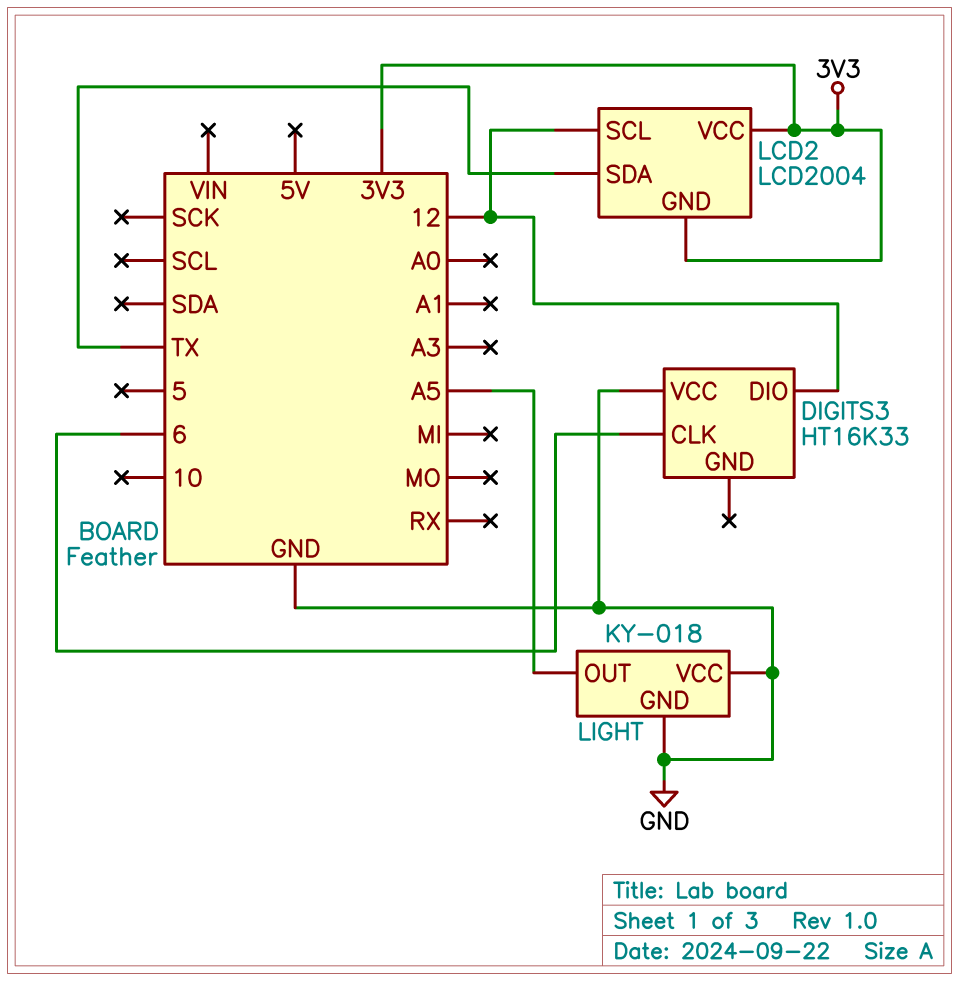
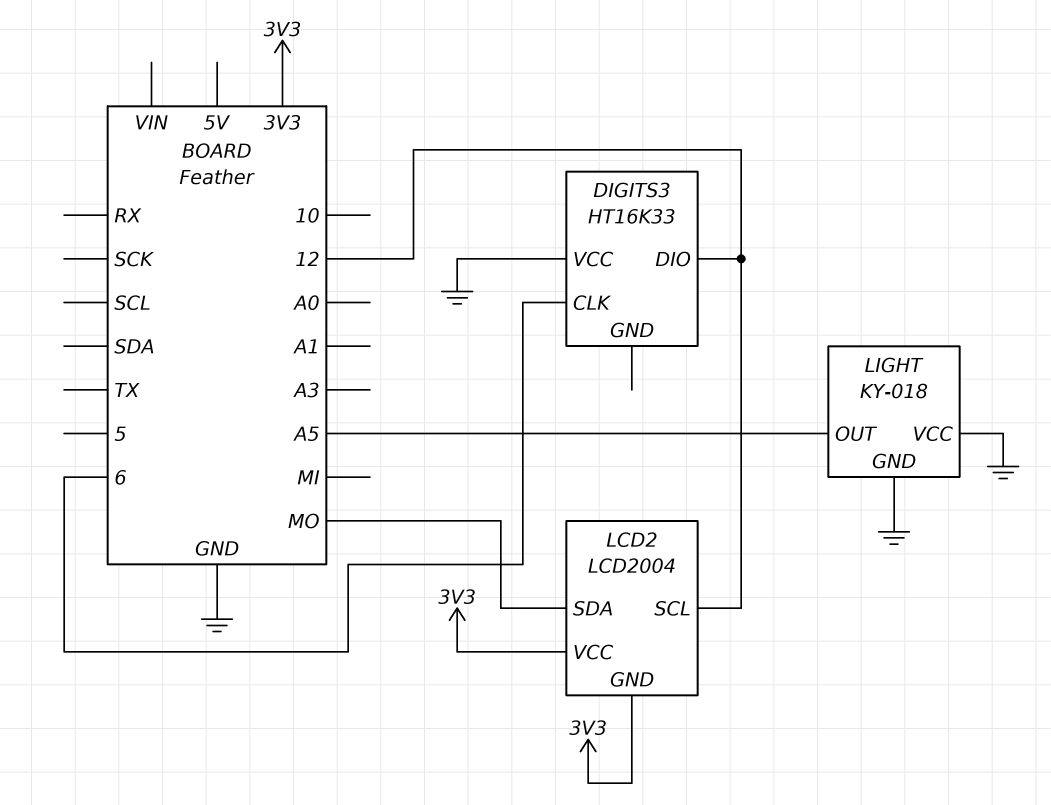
LCD2 pin SDA: TX -> MO

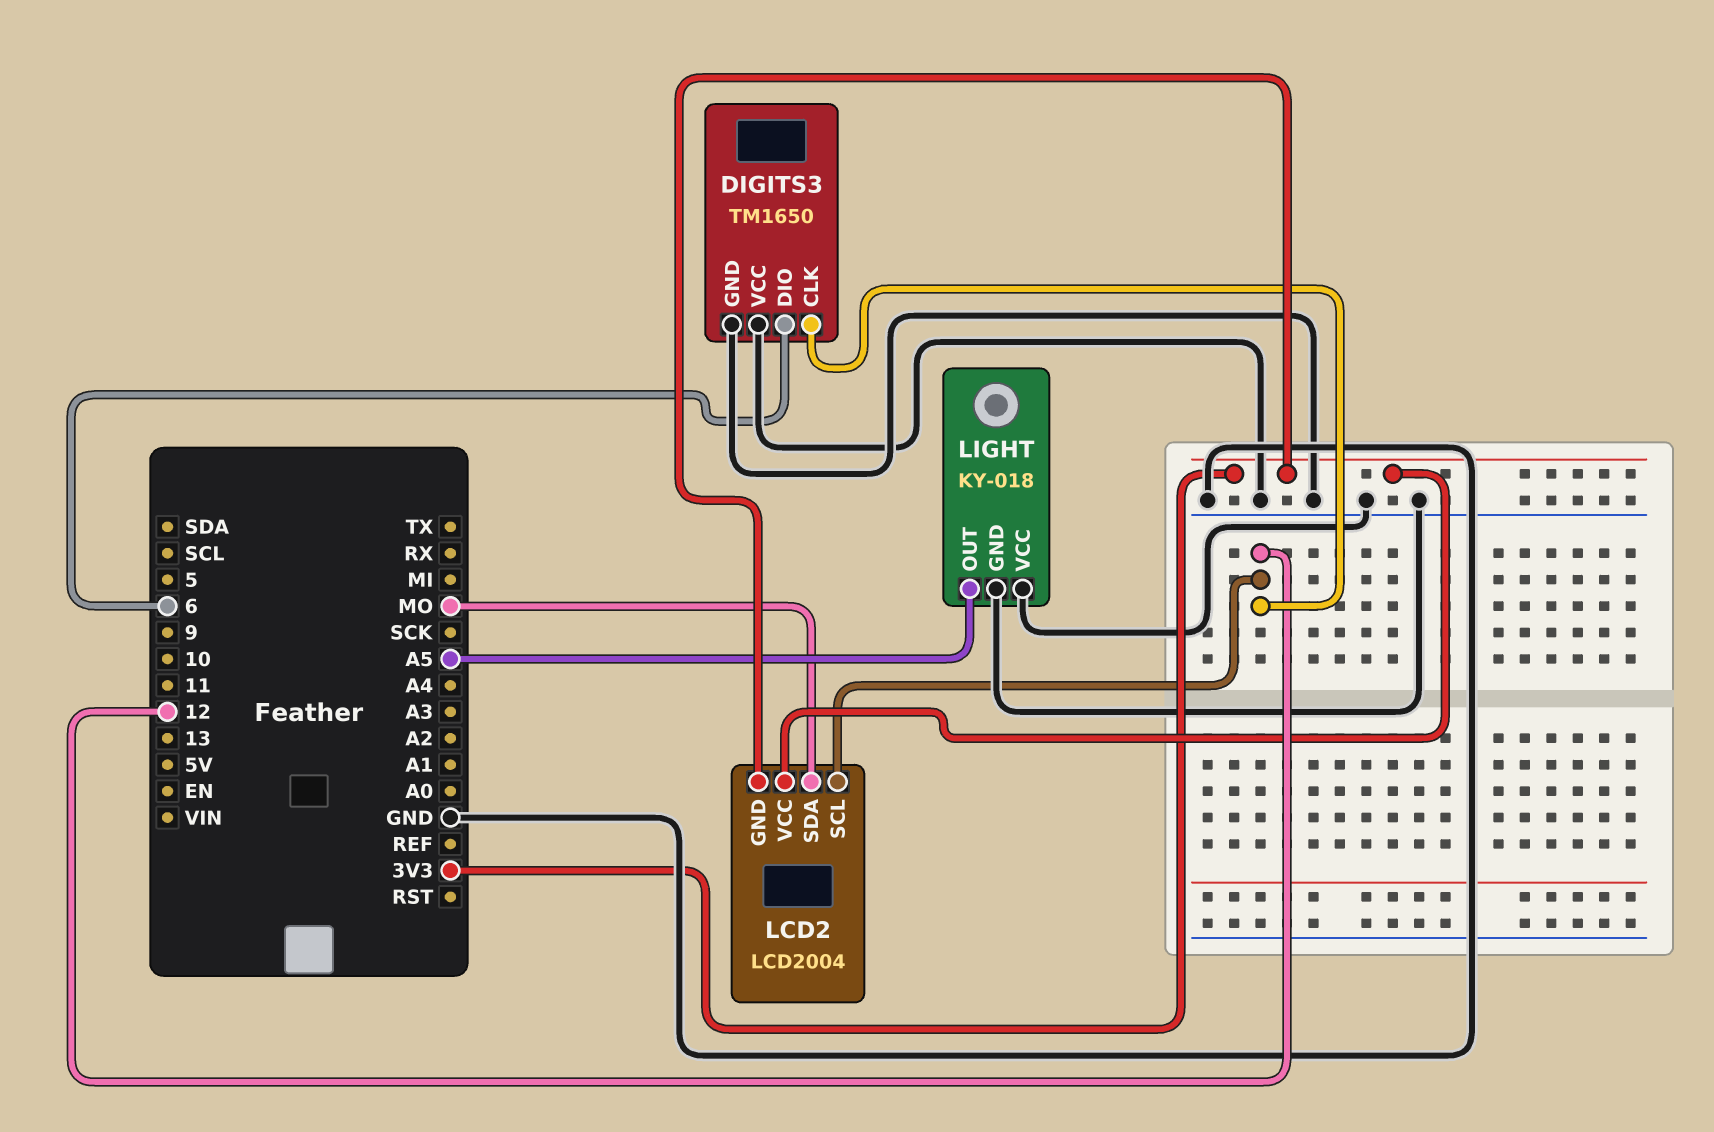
DIGITS3: HT16K33 -> TM1650
DIGITS3 pin CLK: 6 -> 12
DIGITS3 pin DIO: 12 -> 6
DIGITS3 pin GND: none -> GND

